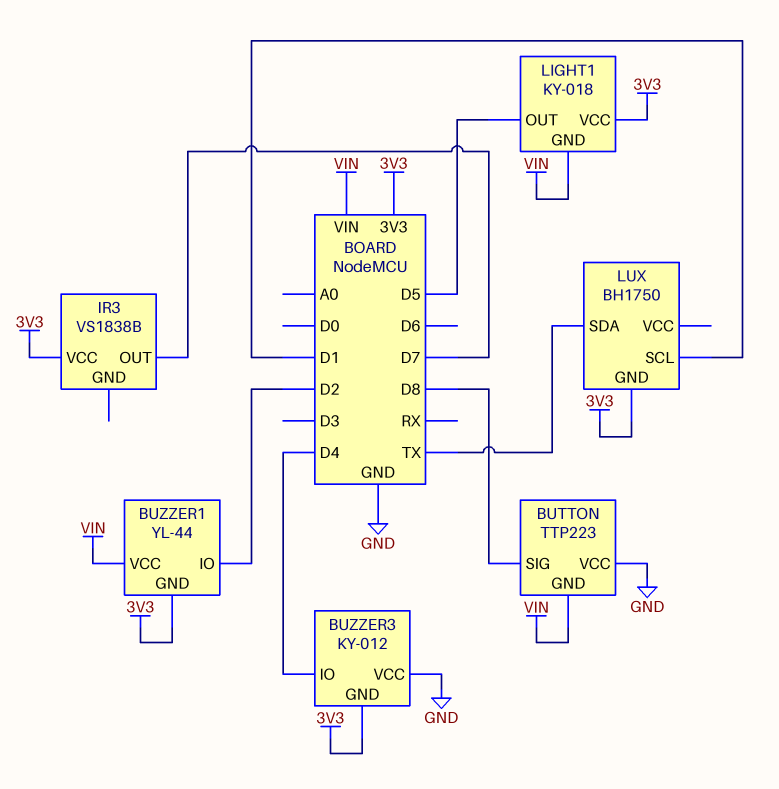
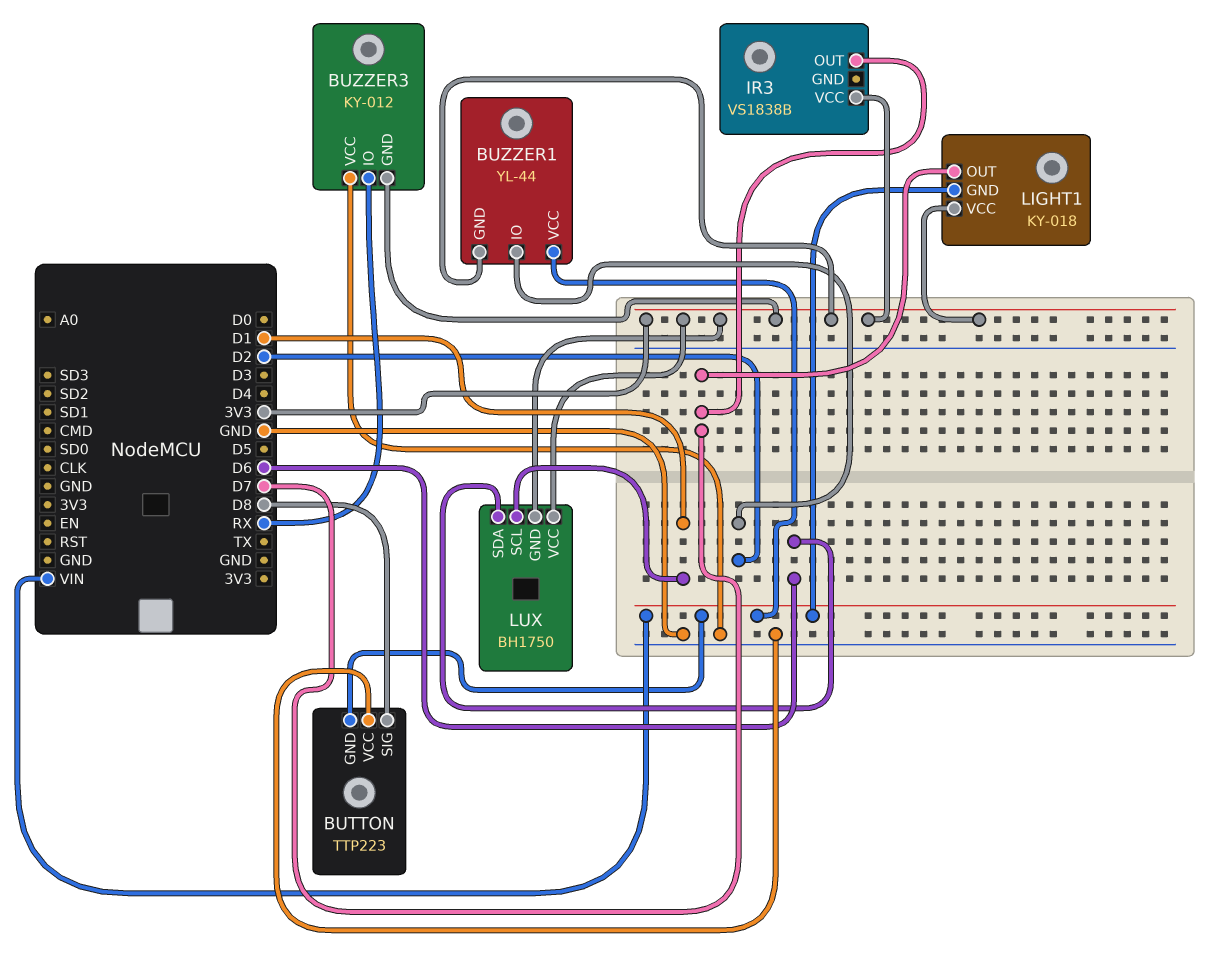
BUZZER3 pin IO: D4 -> RX
LIGHT1 pin OUT: D5 -> D7
LUX pin SDA: TX -> D6
LUX pin VCC: none -> 3V3

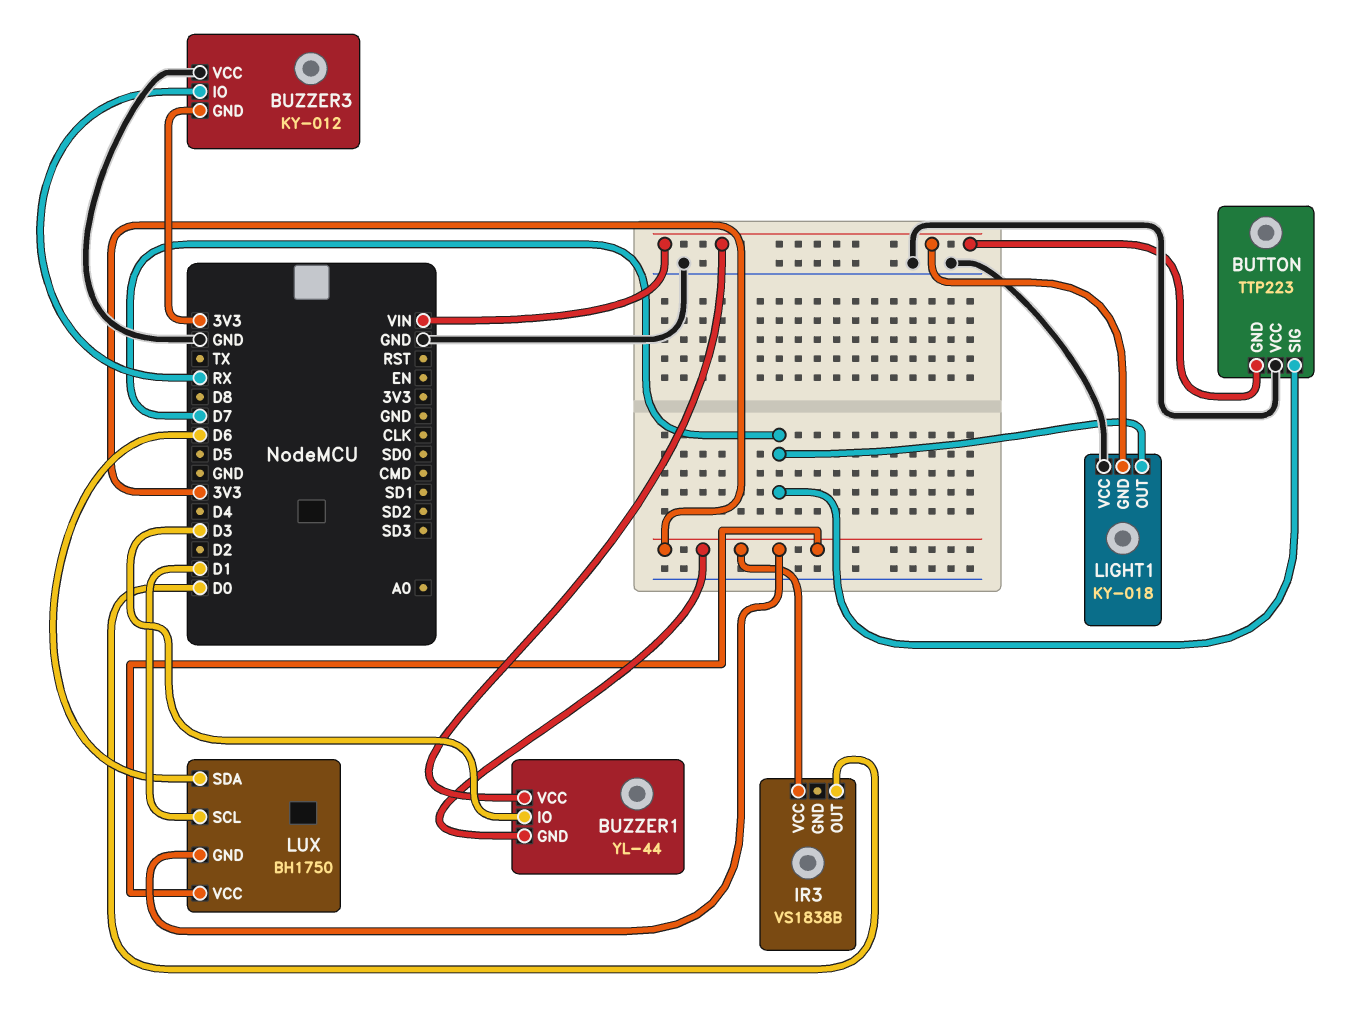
BUTTON pin SIG: D8 -> D7
BUZZER1 pin IO: D2 -> D3
IR3 pin OUT: D7 -> D0
LIGHT1 pin VCC: 3V3 -> GND

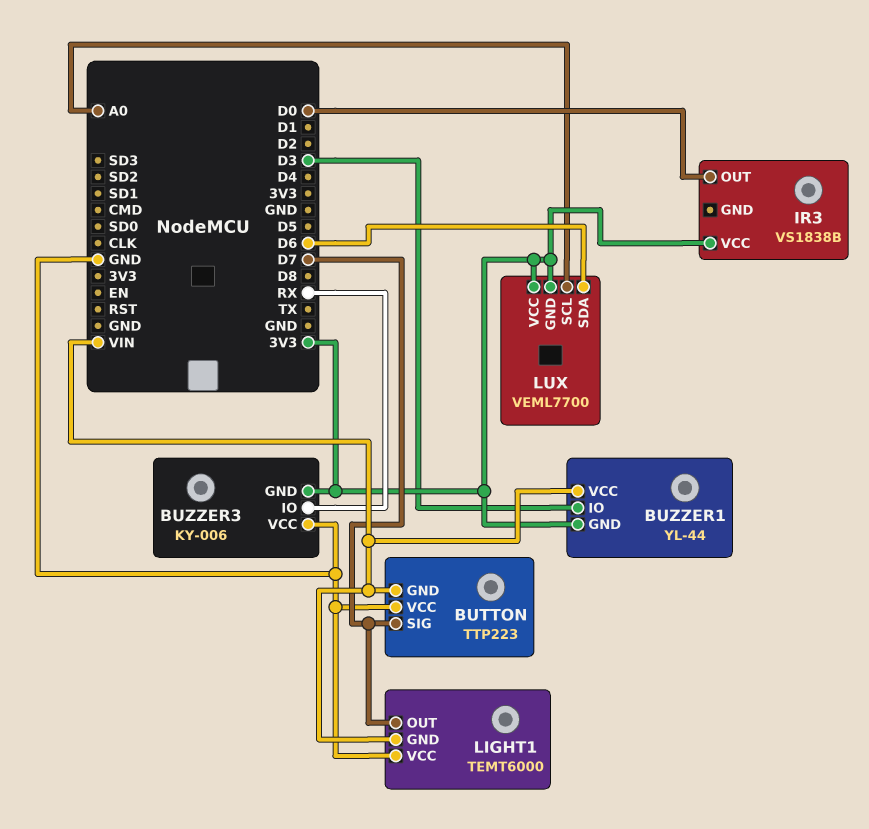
BUZZER3: KY-012 -> KY-006
LIGHT1: KY-018 -> TEMT6000
LUX: BH1750 -> VEML7700
LUX pin SCL: D1 -> A0

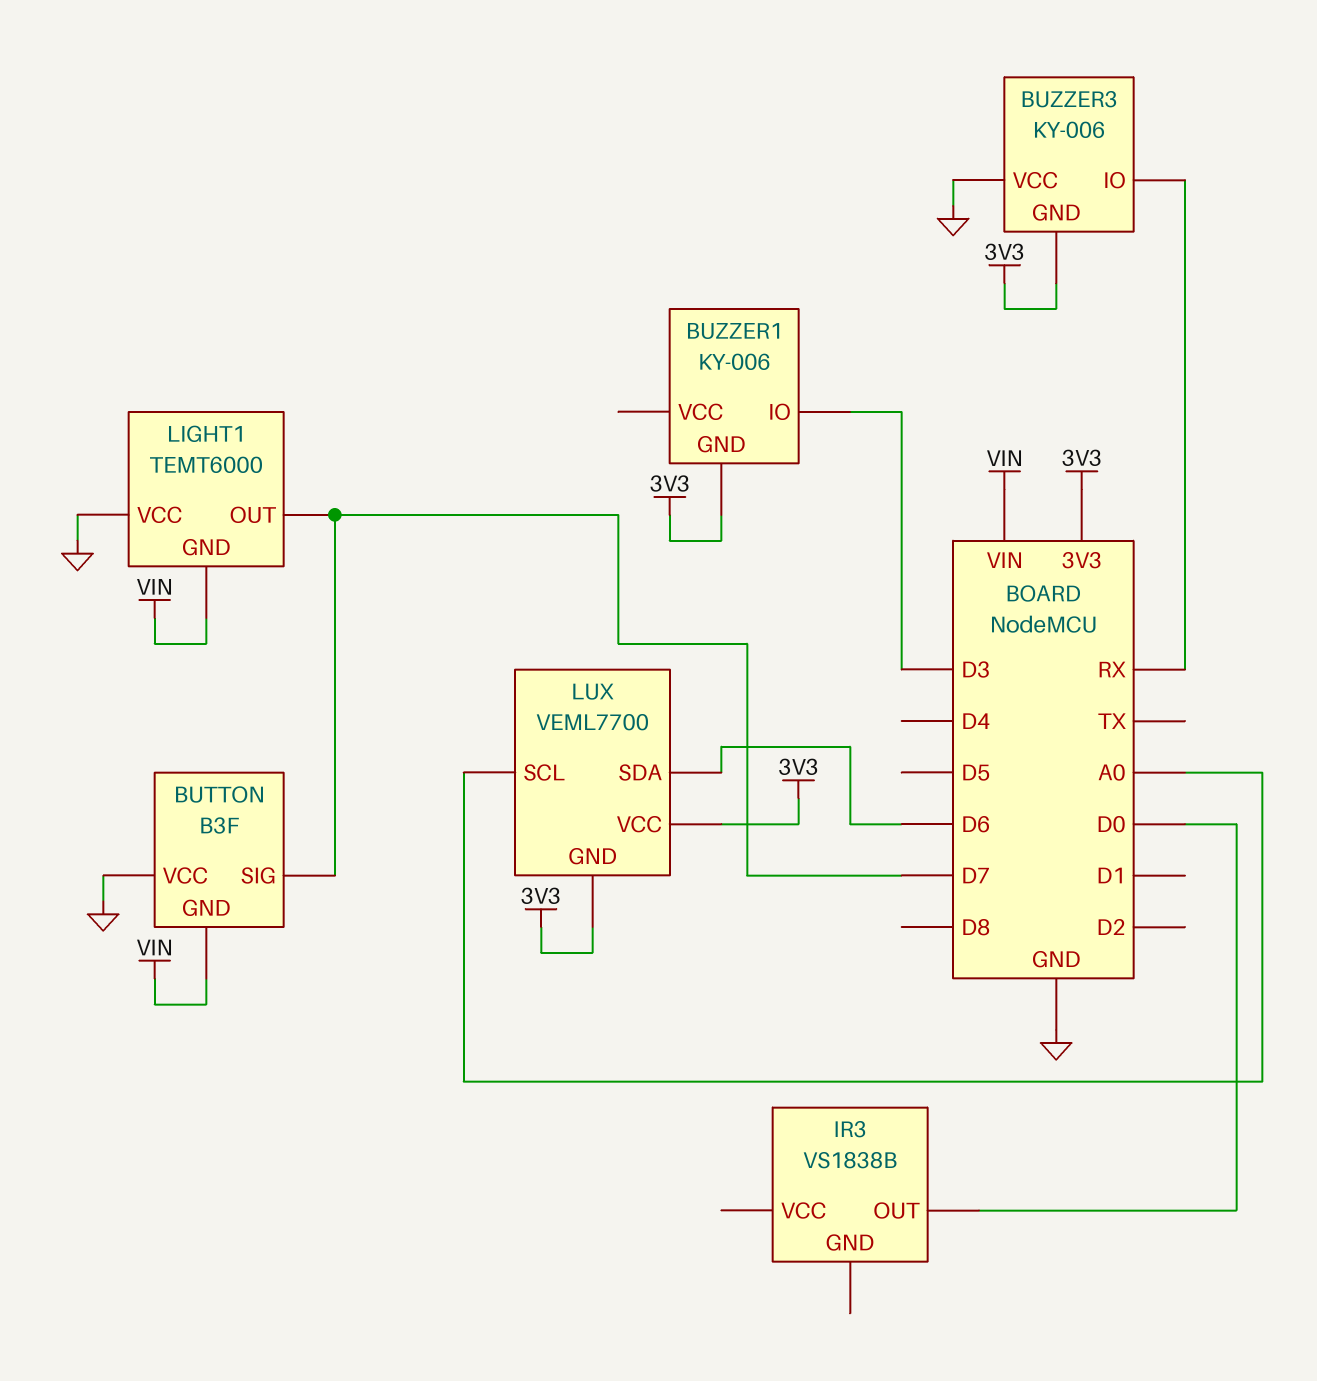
BUTTON: TTP223 -> B3F
BUZZER1: YL-44 -> KY-006
BUZZER1 pin VCC: VIN -> none
IR3 pin VCC: 3V3 -> none

